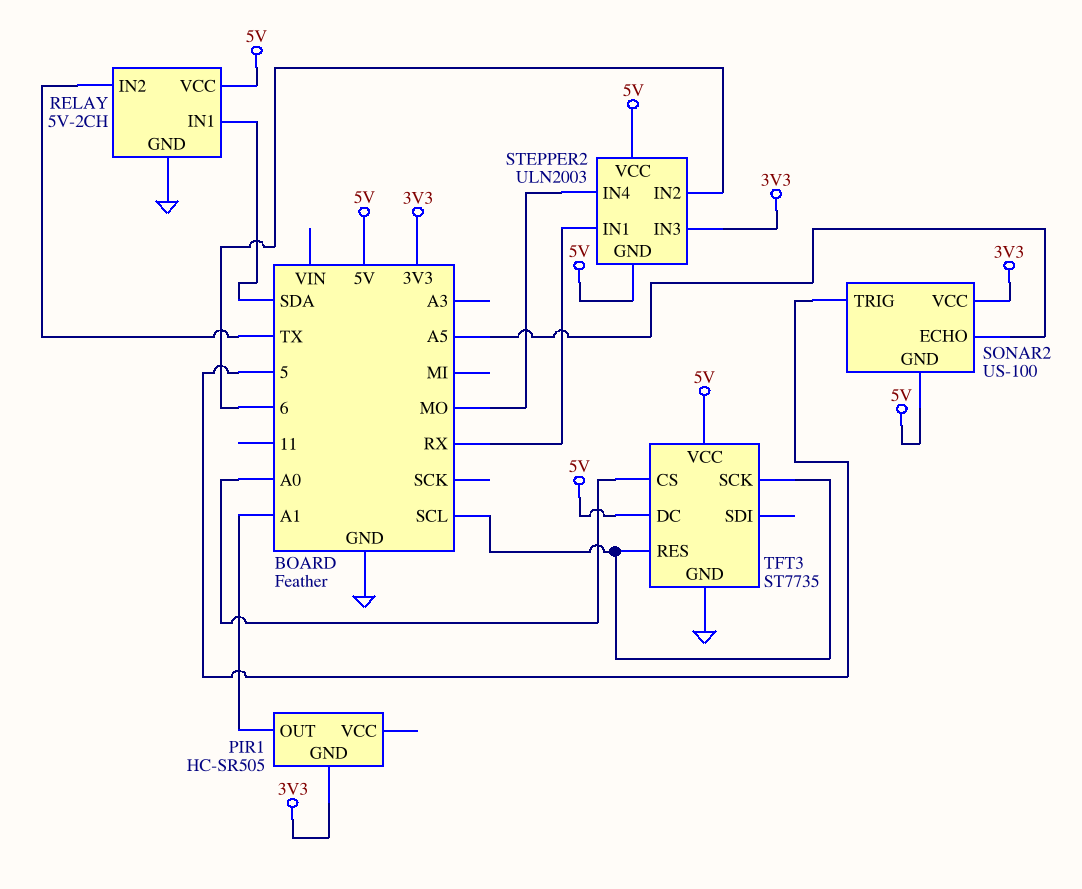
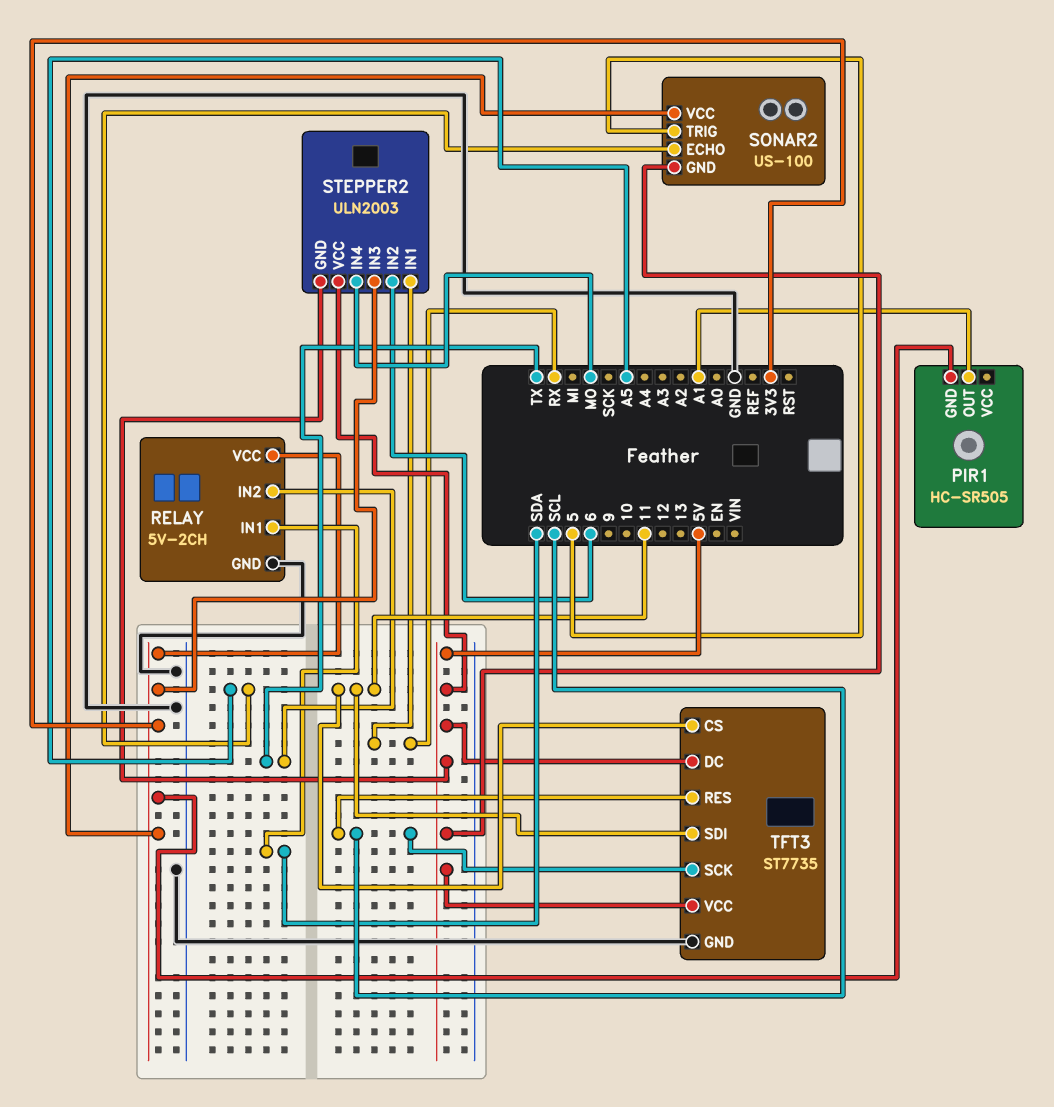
RELAY pin VCC: 5V -> 3V3
TFT3 pin CS: A0 -> 11
TFT3 pin SDI: none -> 11

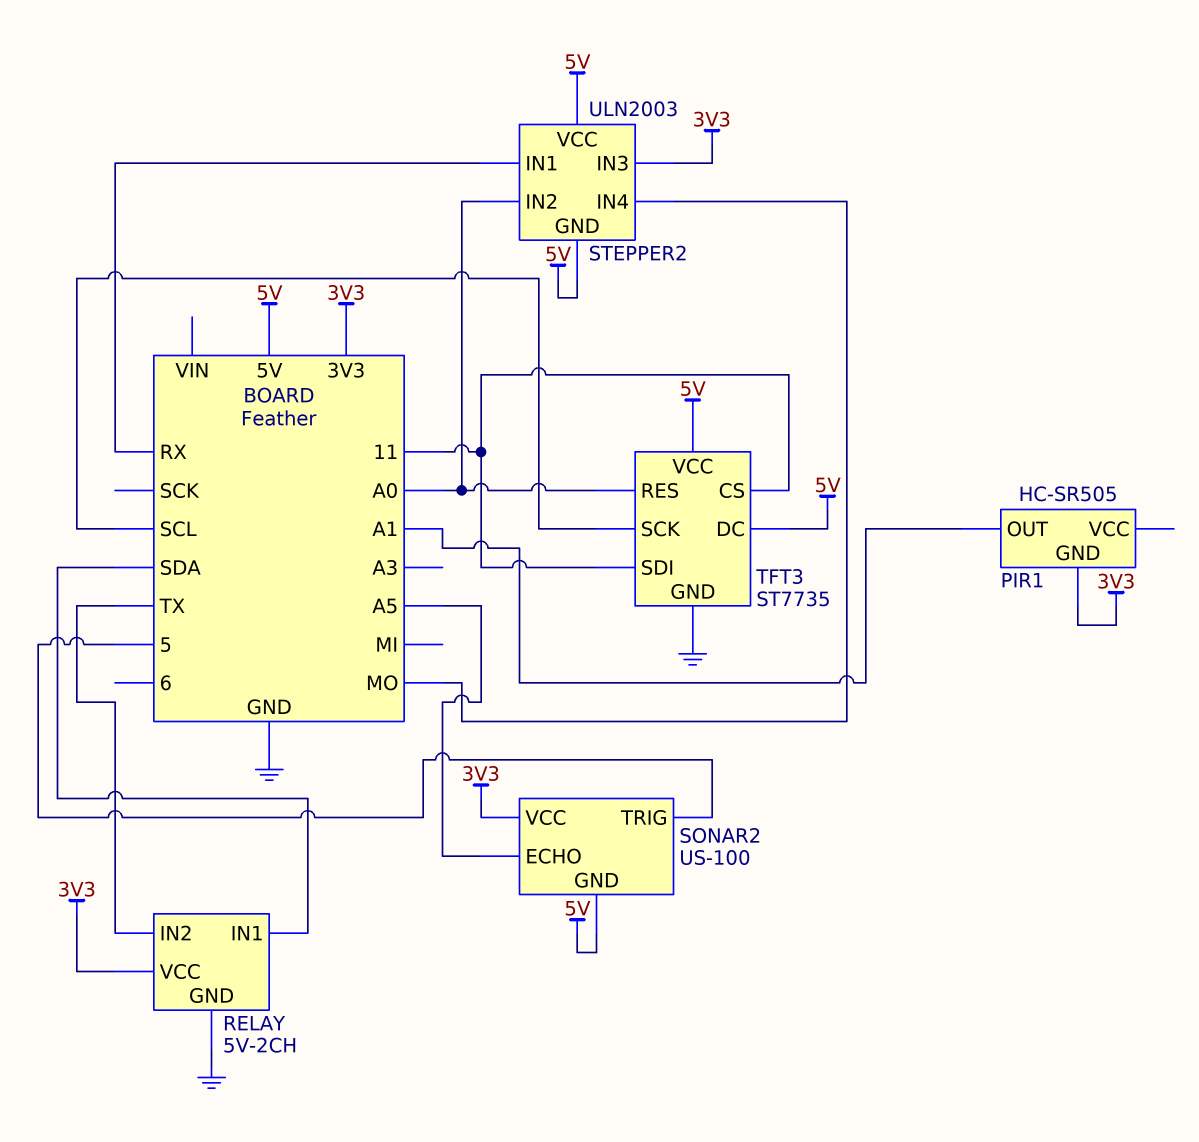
STEPPER2 pin IN2: 6 -> A0
TFT3 pin RES: SCL -> A0

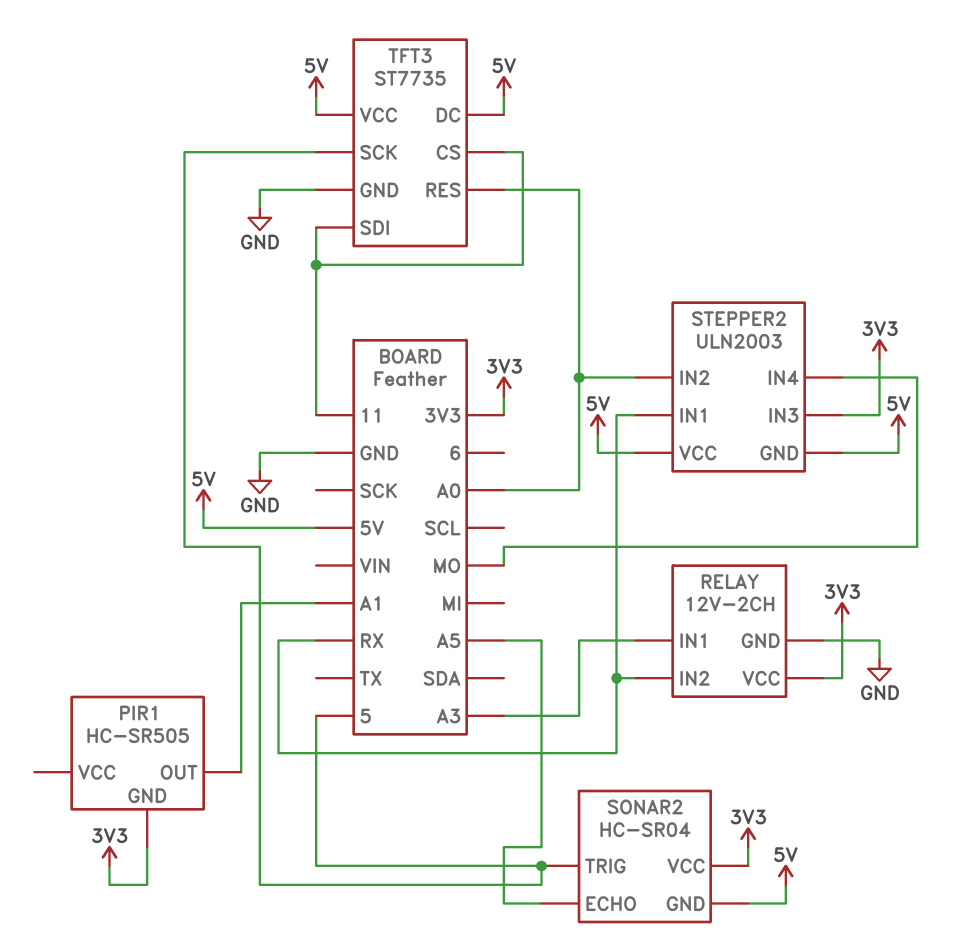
RELAY: 5V-2CH -> 12V-2CH
RELAY pin IN1: SDA -> A3
RELAY pin IN2: TX -> RX
SONAR2: US-100 -> HC-SR04
TFT3 pin SCK: SCL -> 5

